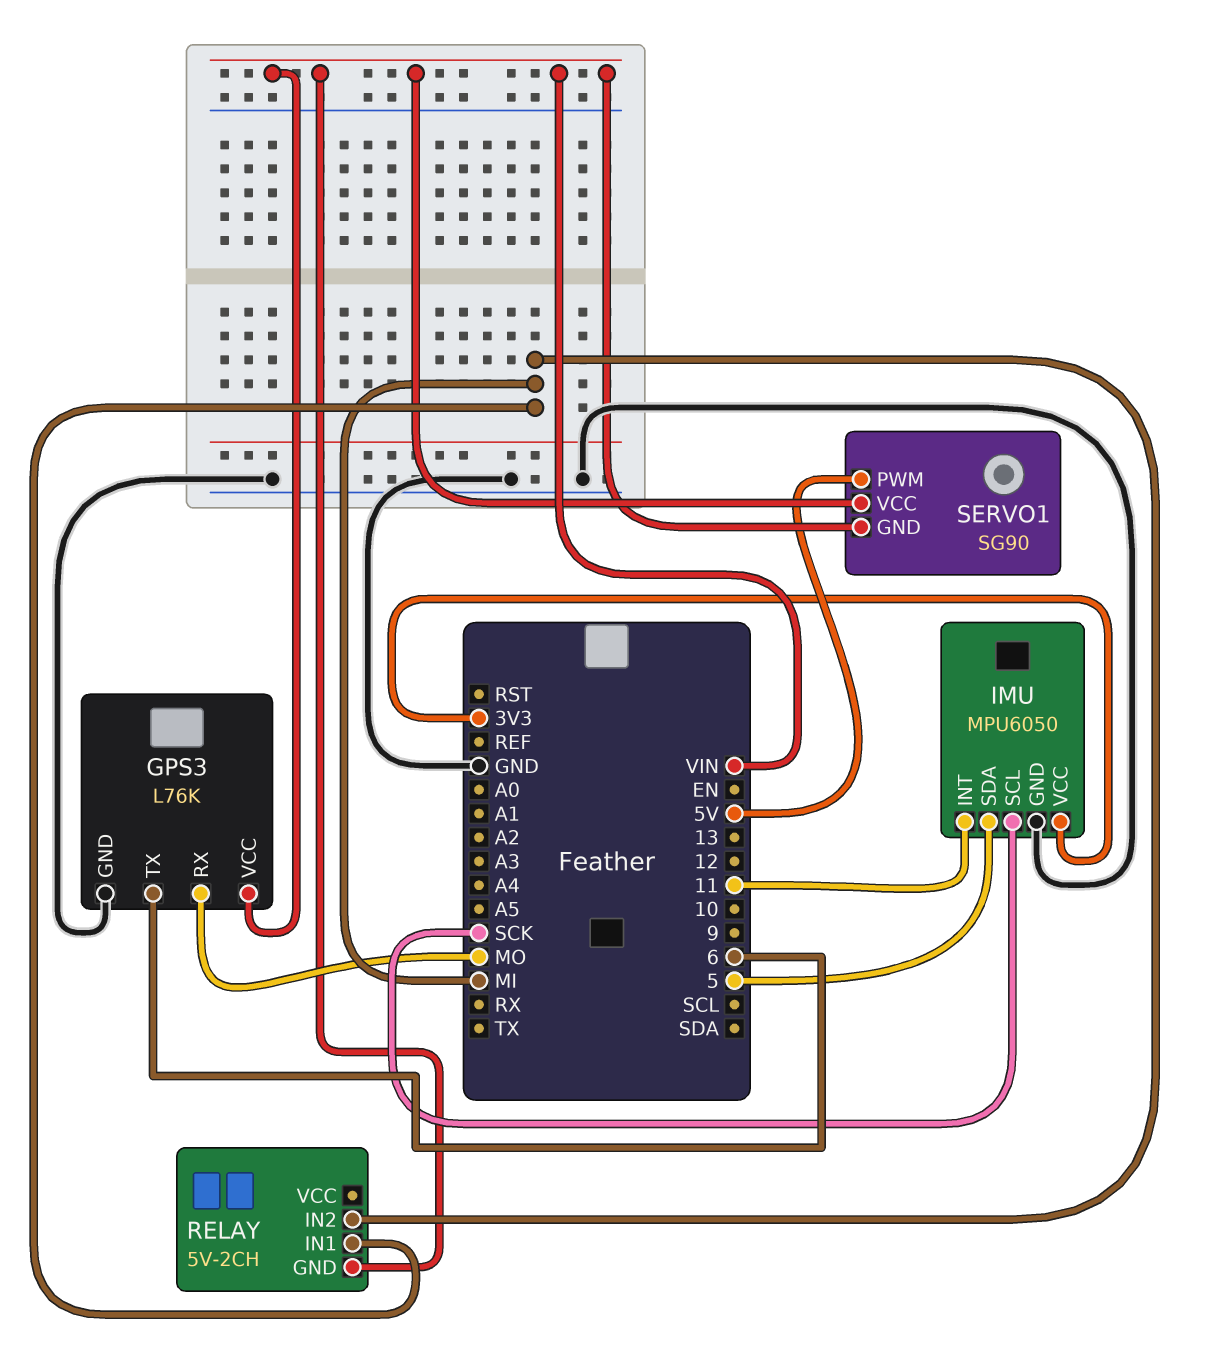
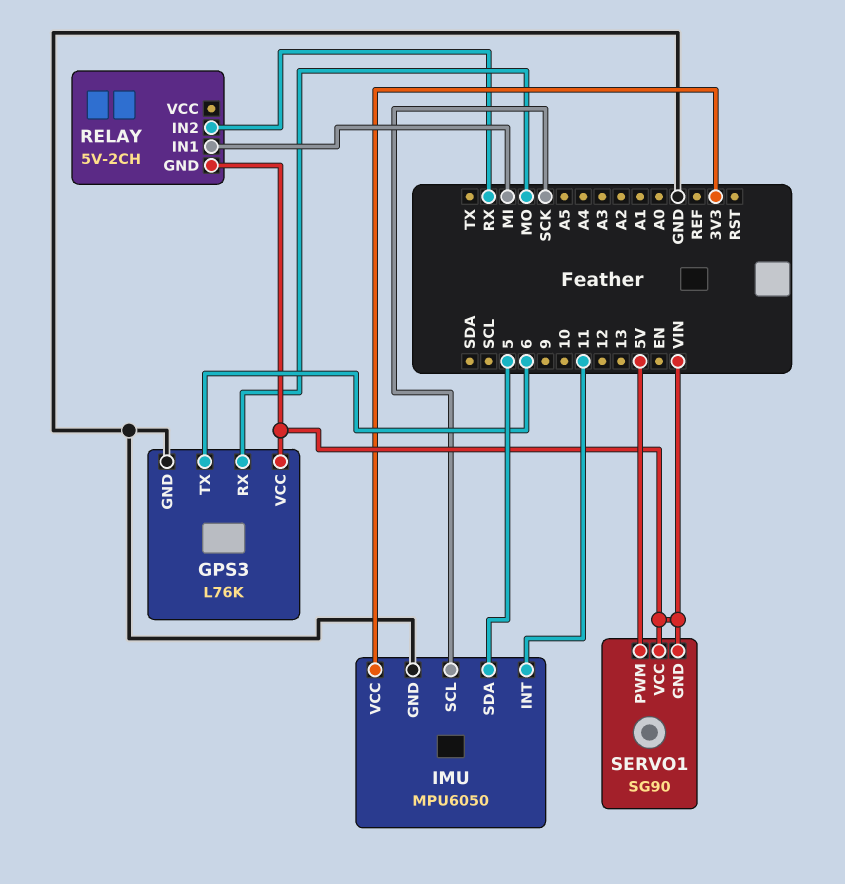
RELAY pin IN2: MI -> RX

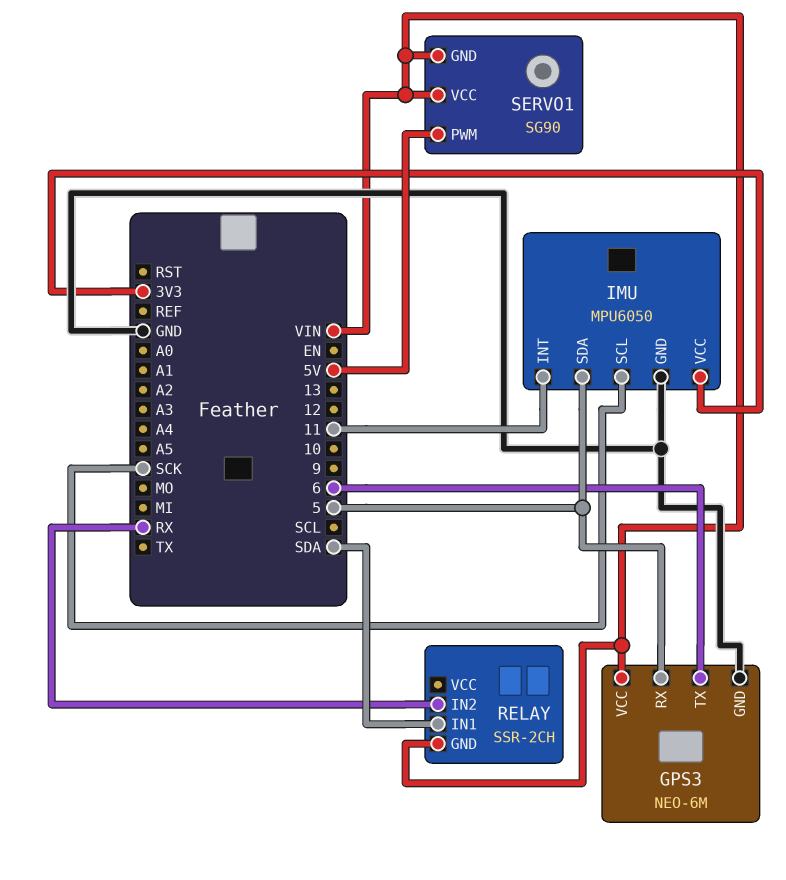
GPS3: L76K -> NEO-6M
GPS3 pin RX: MO -> 5
RELAY: 5V-2CH -> SSR-2CH
RELAY pin IN1: MI -> SDA

